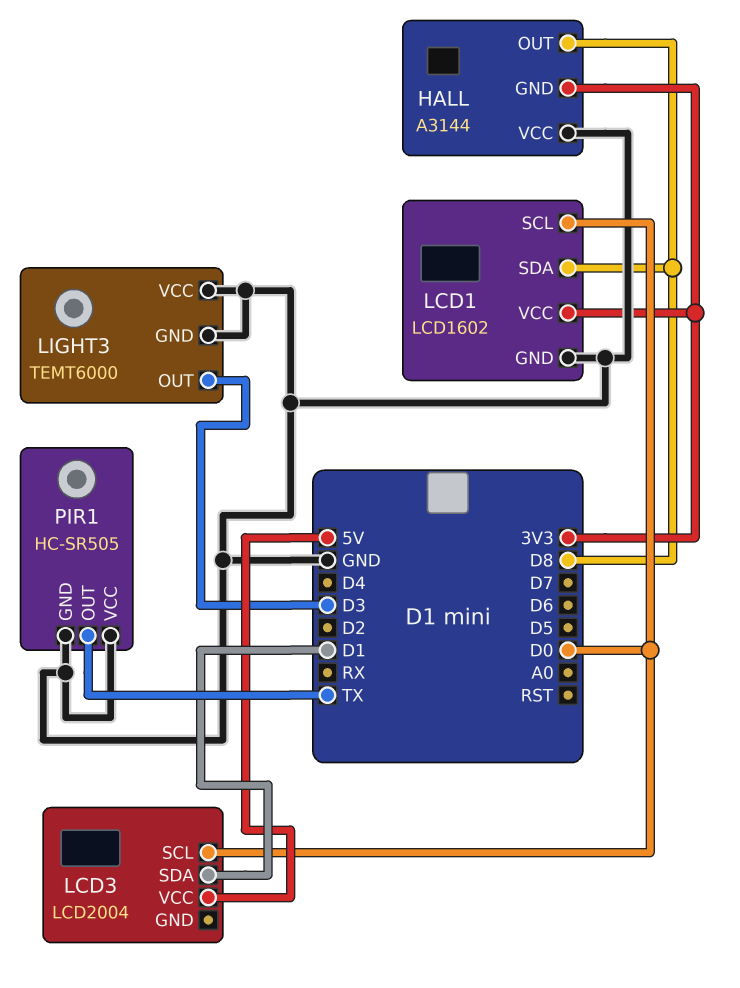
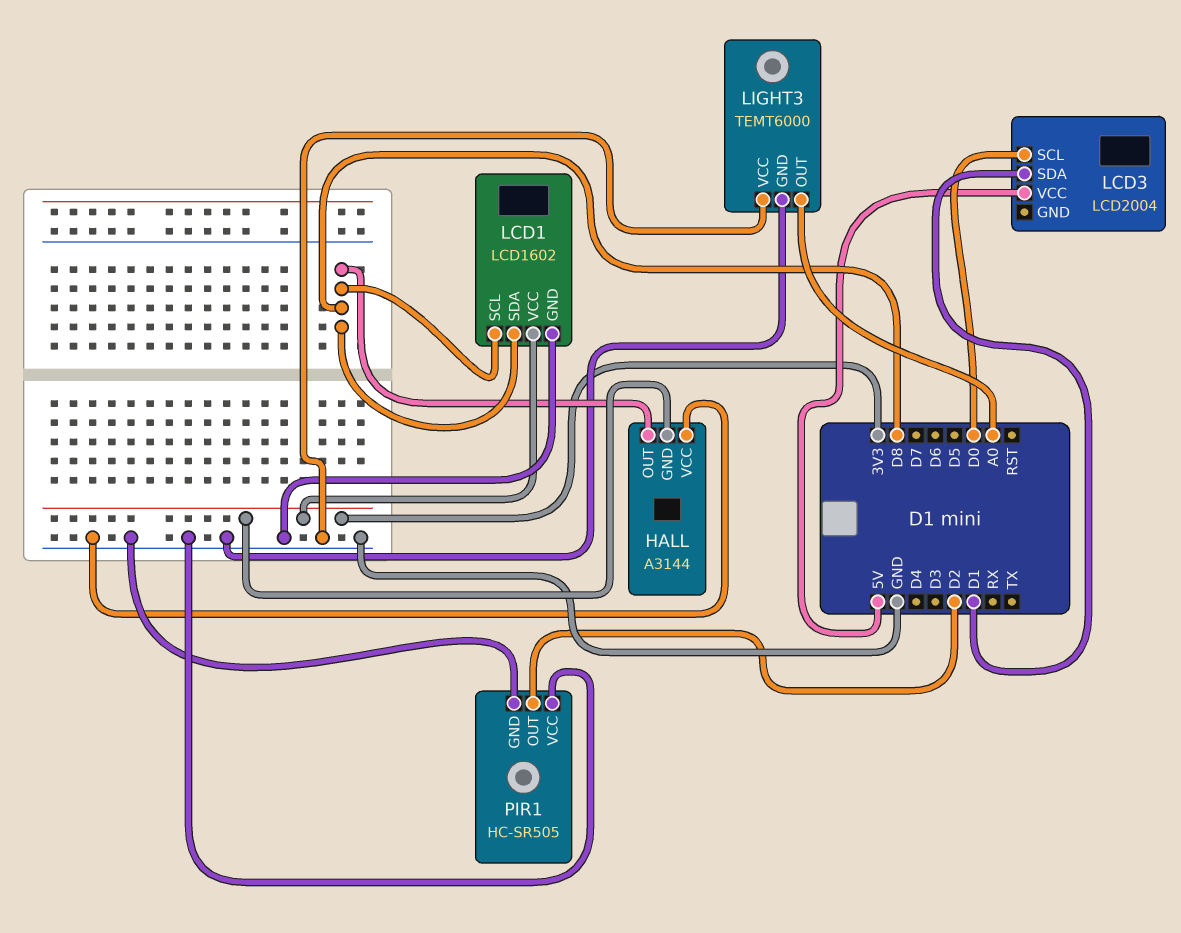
LCD1 pin SCL: D0 -> D8
LIGHT3 pin OUT: D3 -> A0
PIR1 pin OUT: TX -> D2

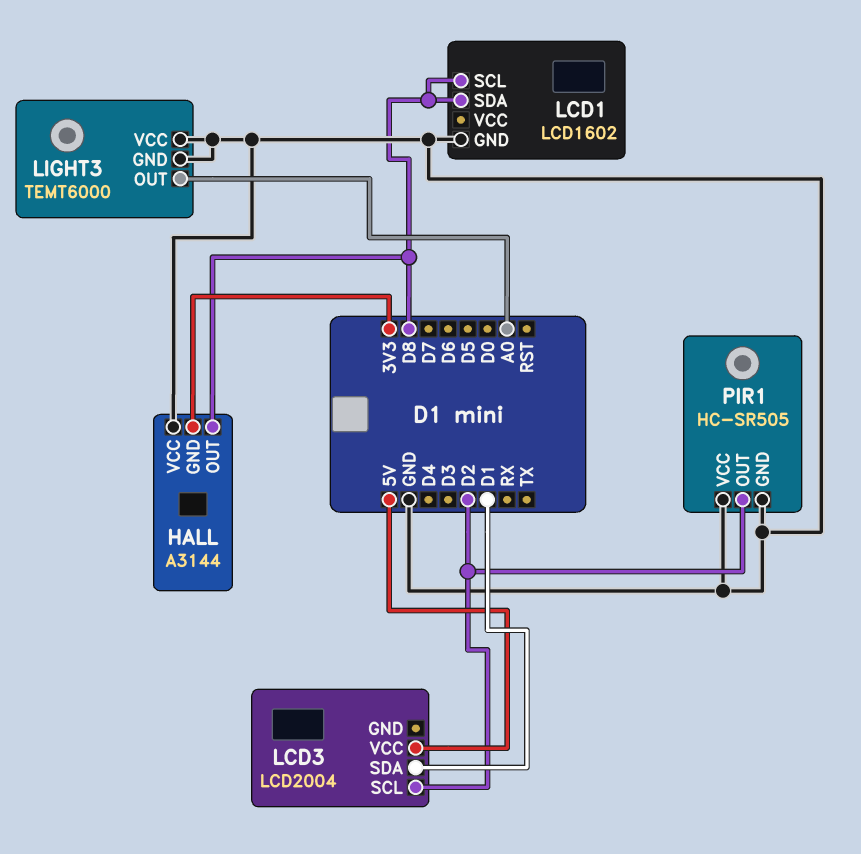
LCD1 pin VCC: 3V3 -> none
LCD3 pin SCL: D0 -> D2

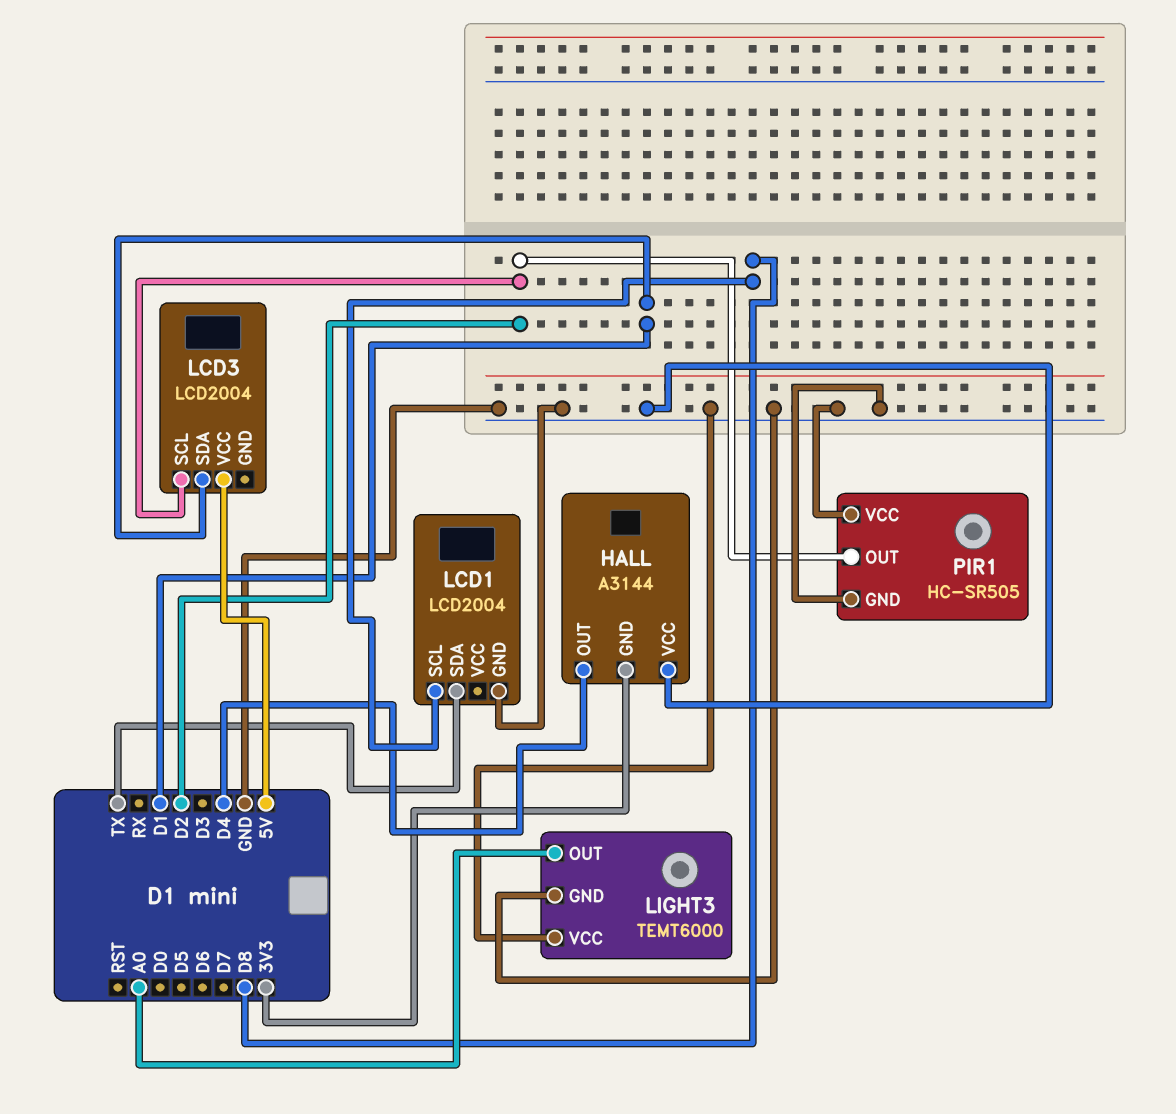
HALL pin OUT: D8 -> D4
LCD1: LCD1602 -> LCD2004
LCD1 pin SDA: D8 -> TX

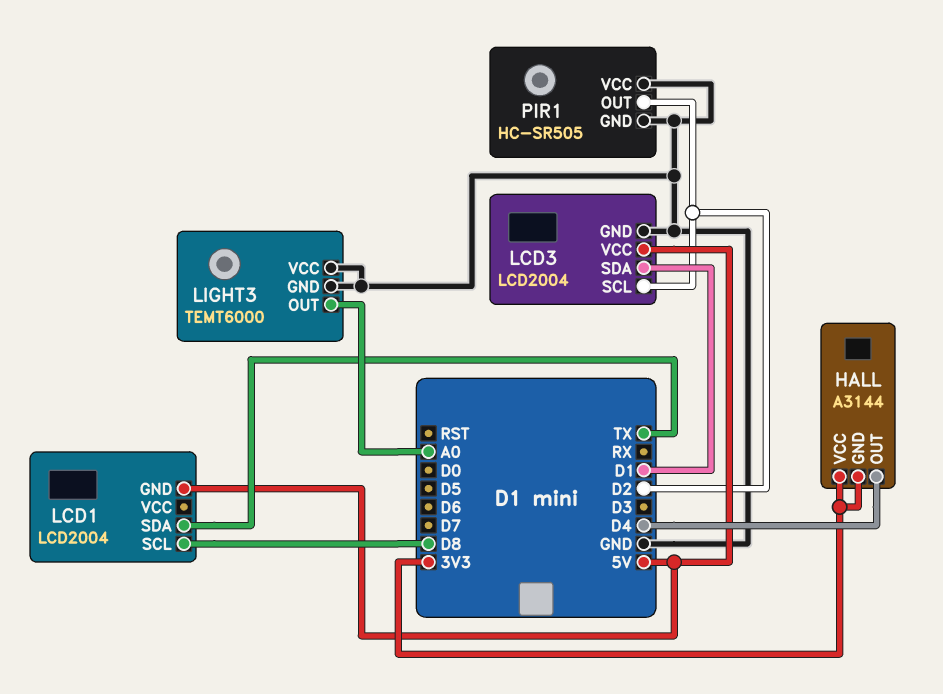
HALL pin VCC: GND -> 3V3
LCD1 pin GND: GND -> 5V
LCD3 pin GND: none -> GND

